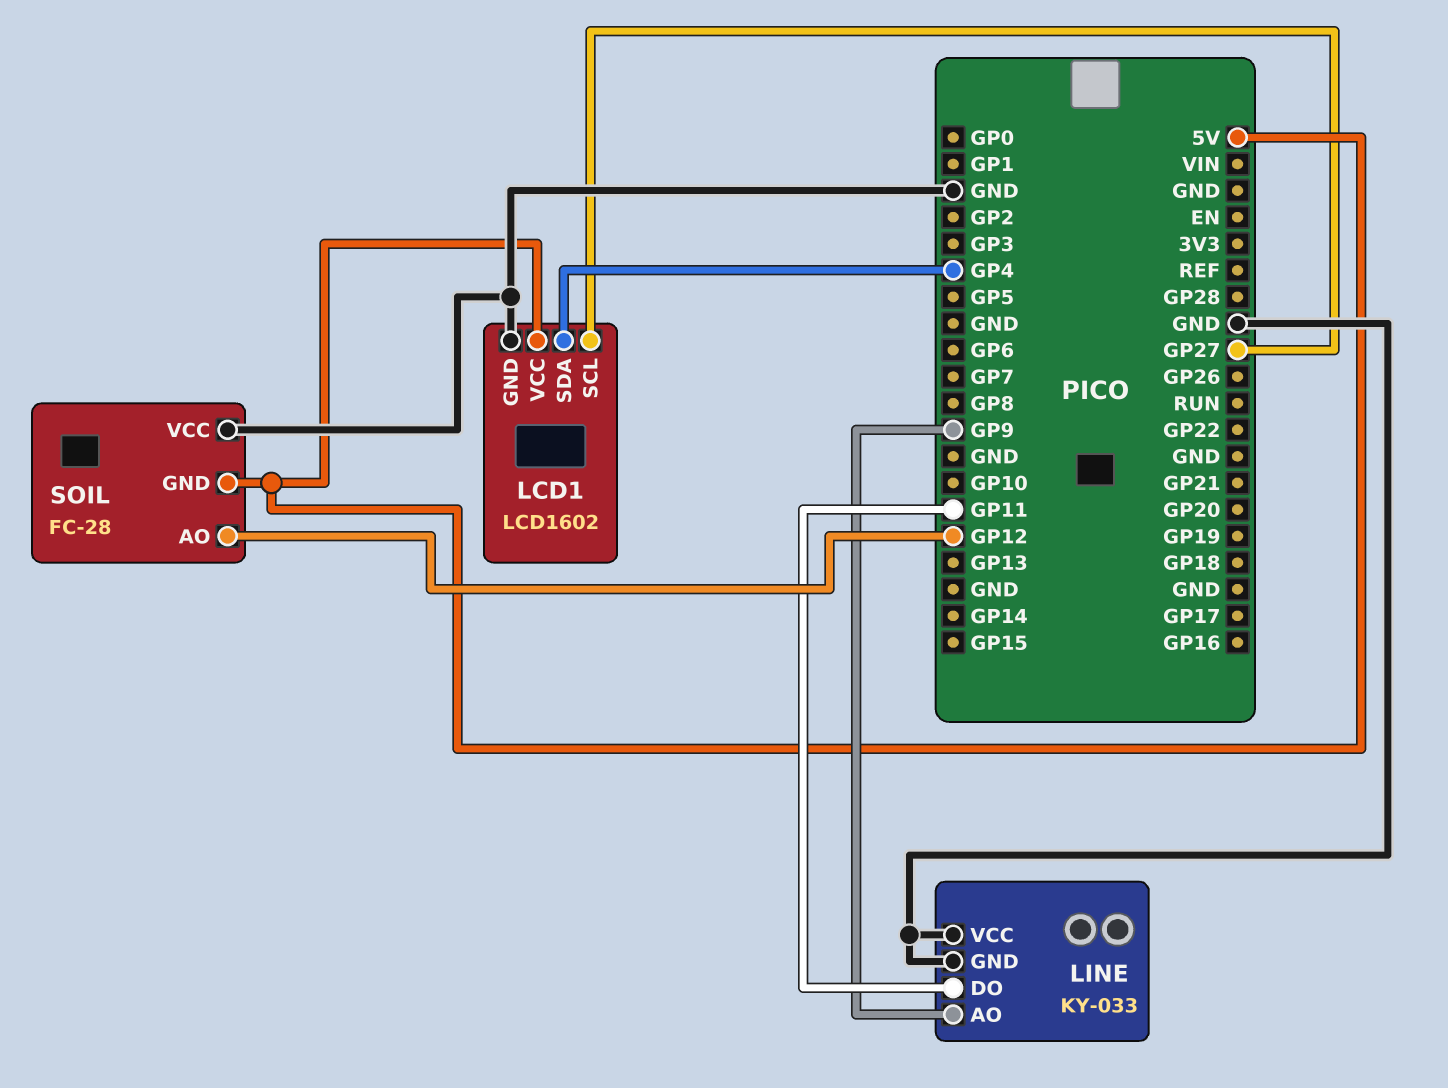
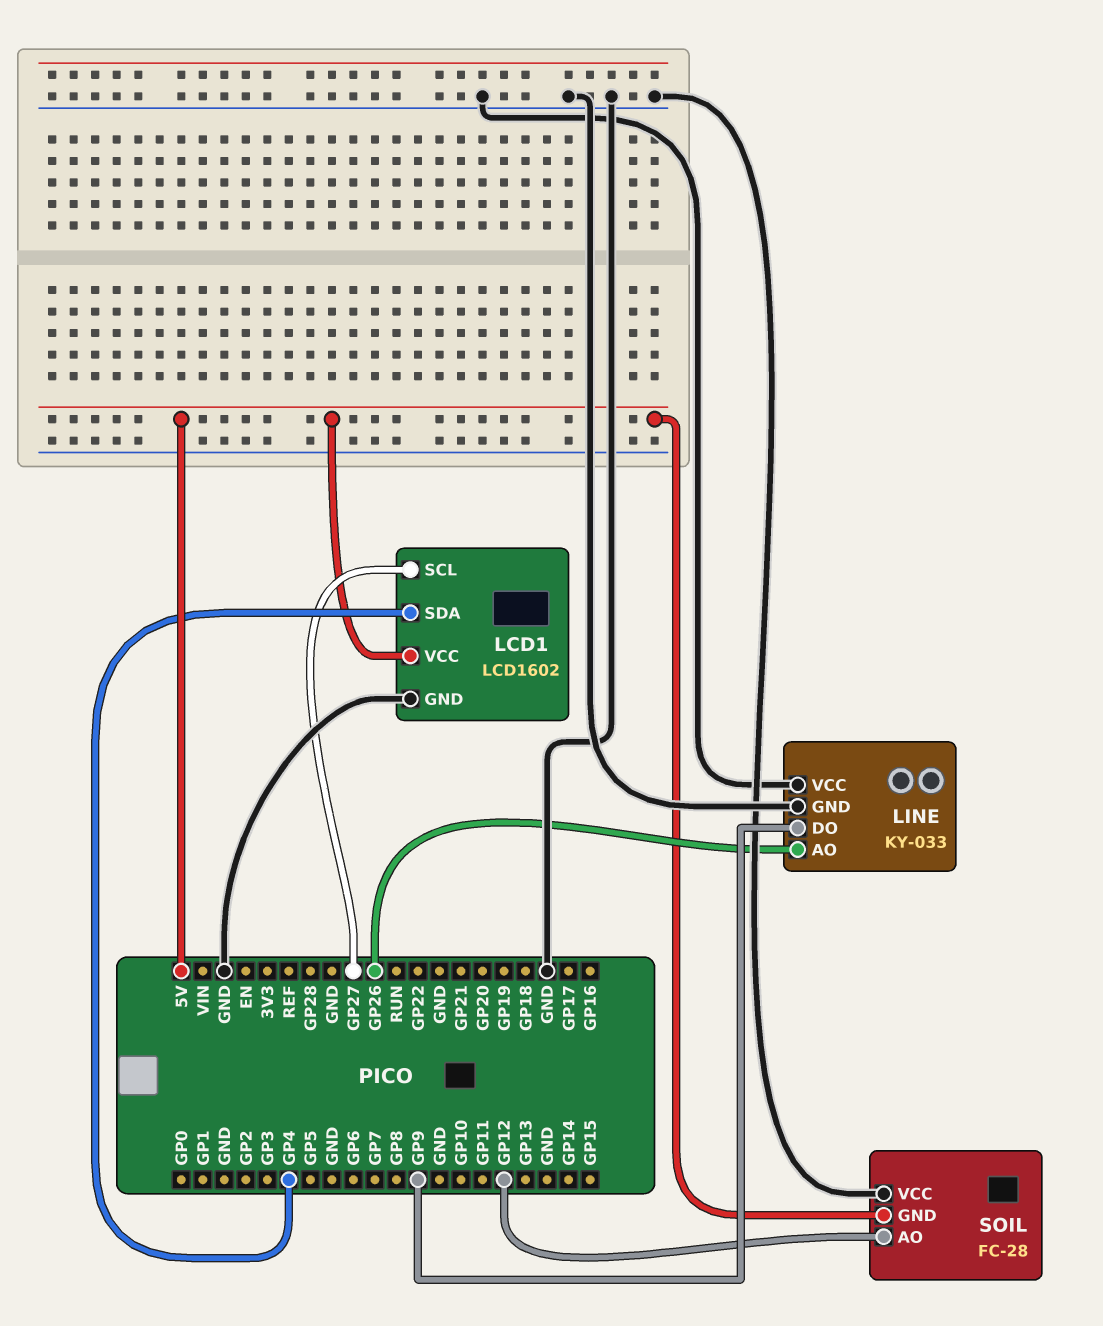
LINE pin AO: GP9 -> GP26
LINE pin DO: GP11 -> GP9

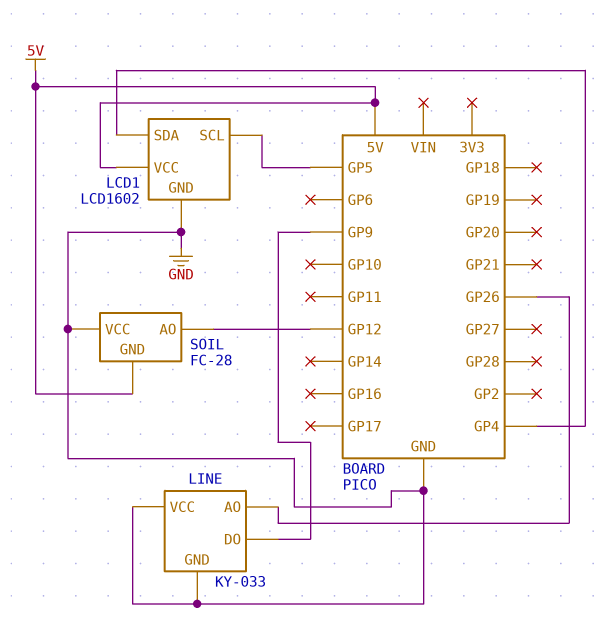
LCD1 pin SCL: GP27 -> GP5

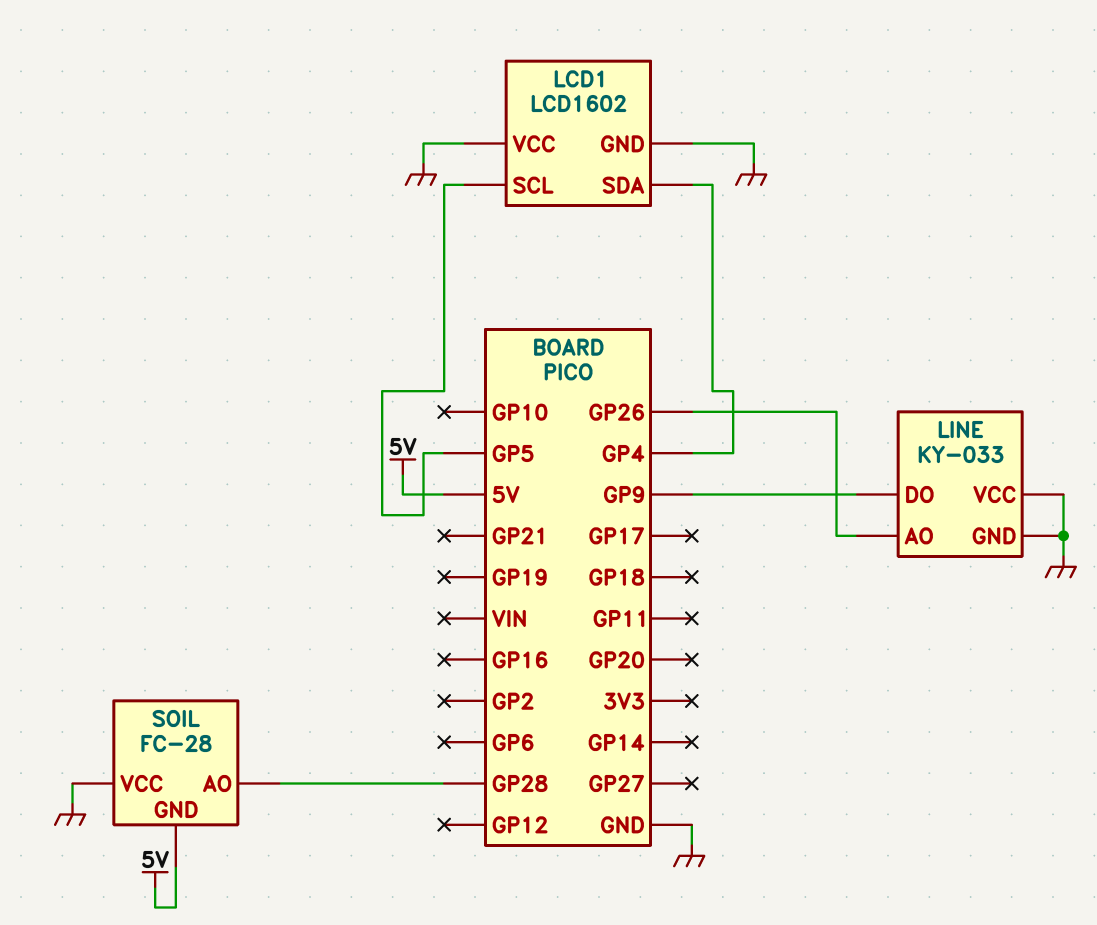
LCD1 pin VCC: 5V -> GND
SOIL pin AO: GP12 -> GP28

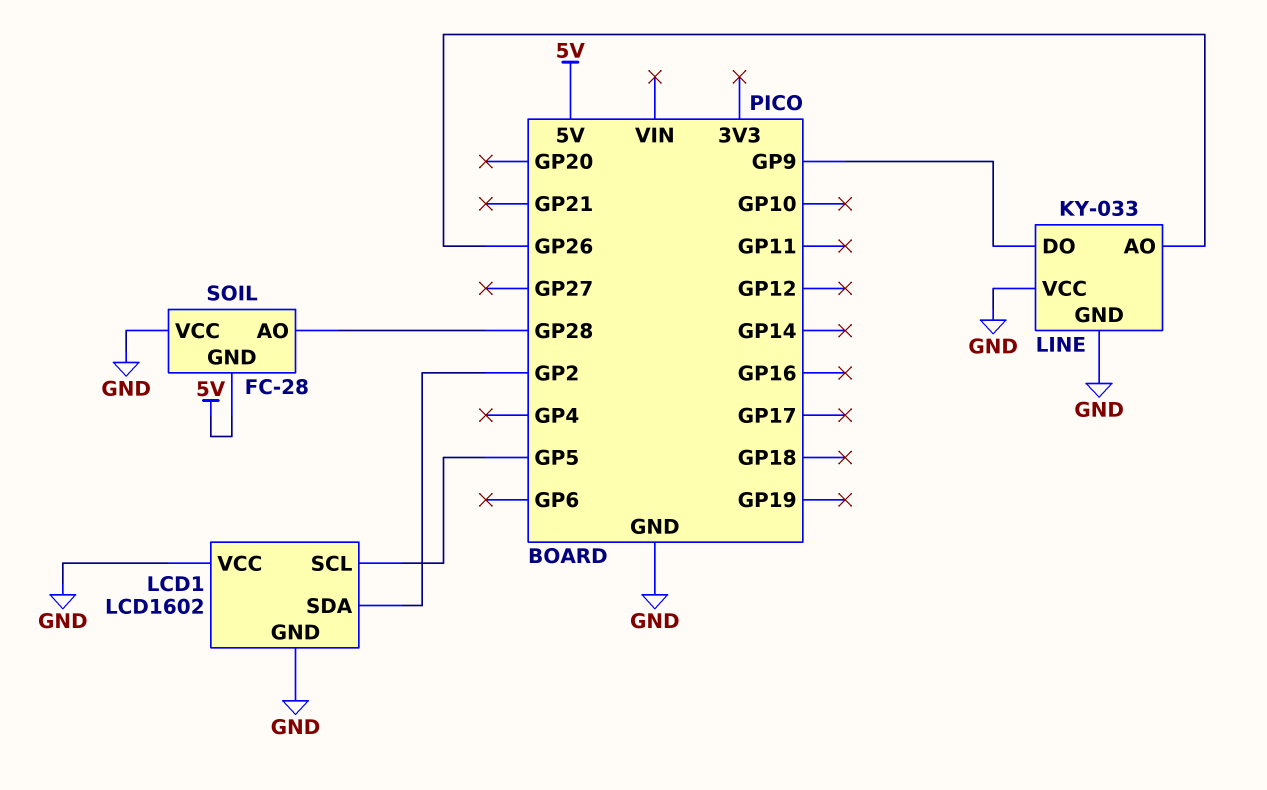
LCD1 pin SDA: GP4 -> GP2

